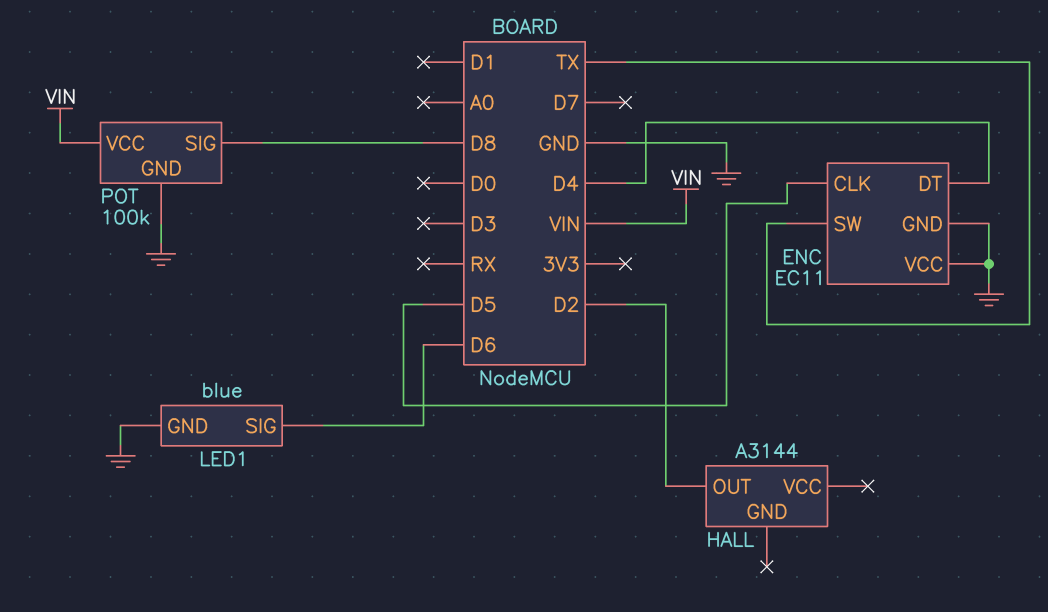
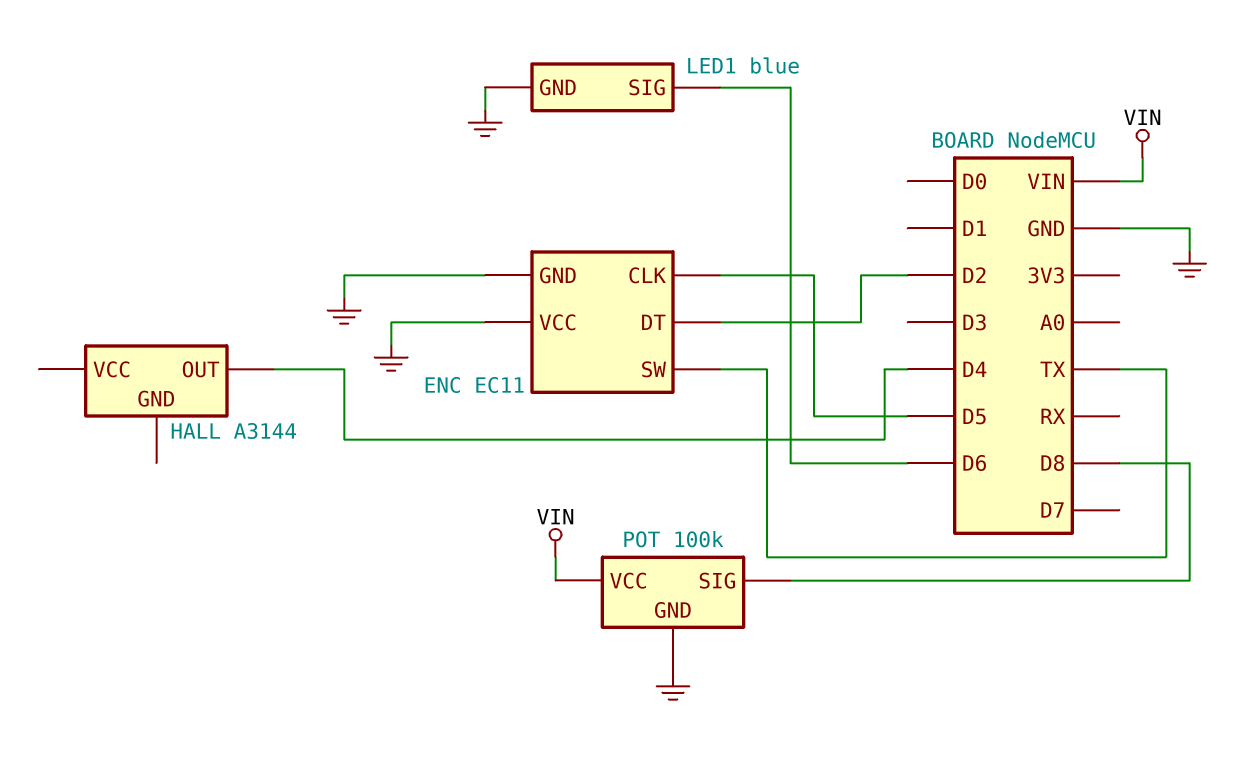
ENC pin DT: D4 -> D2
HALL pin OUT: D2 -> D4

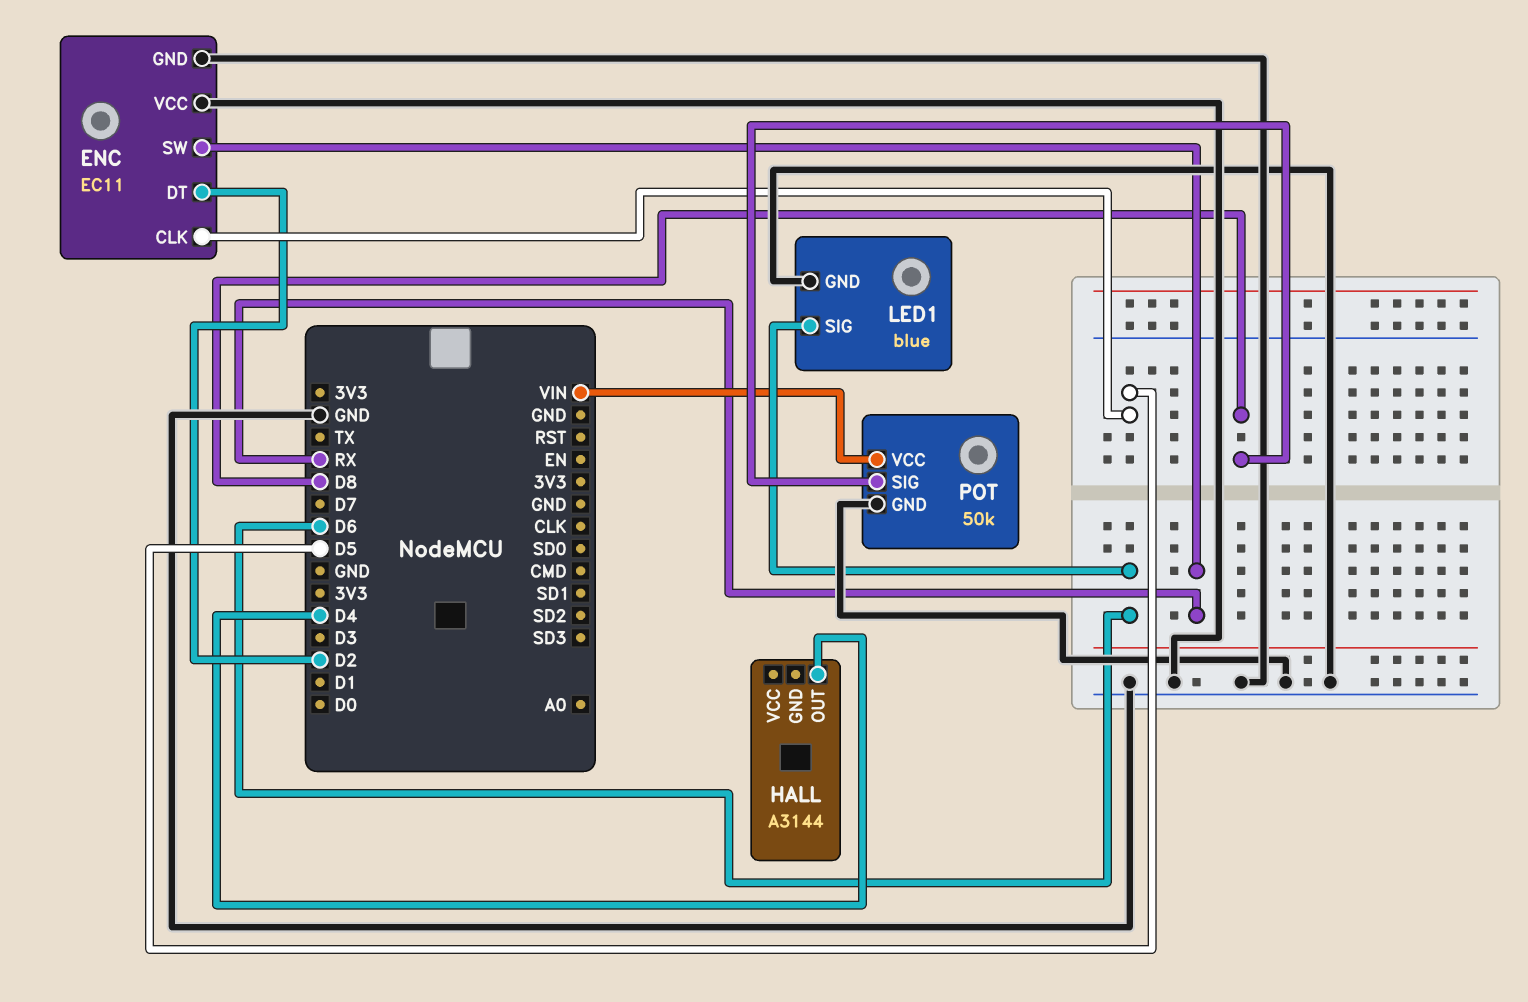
ENC pin SW: TX -> RX
POT: 100k -> 50k

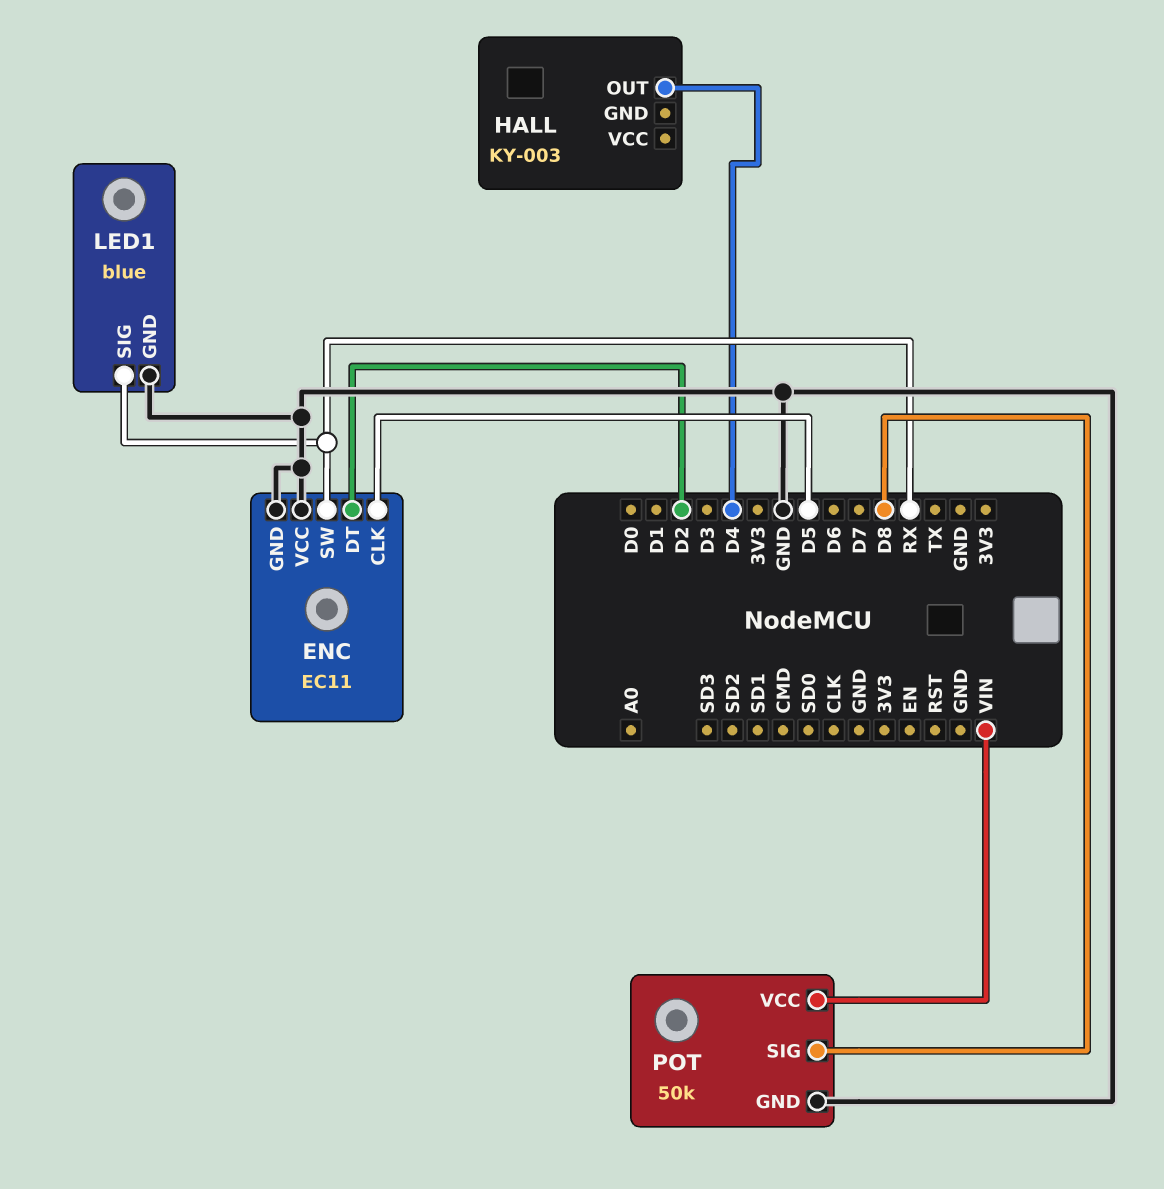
HALL: A3144 -> KY-003
LED1 pin SIG: D6 -> RX

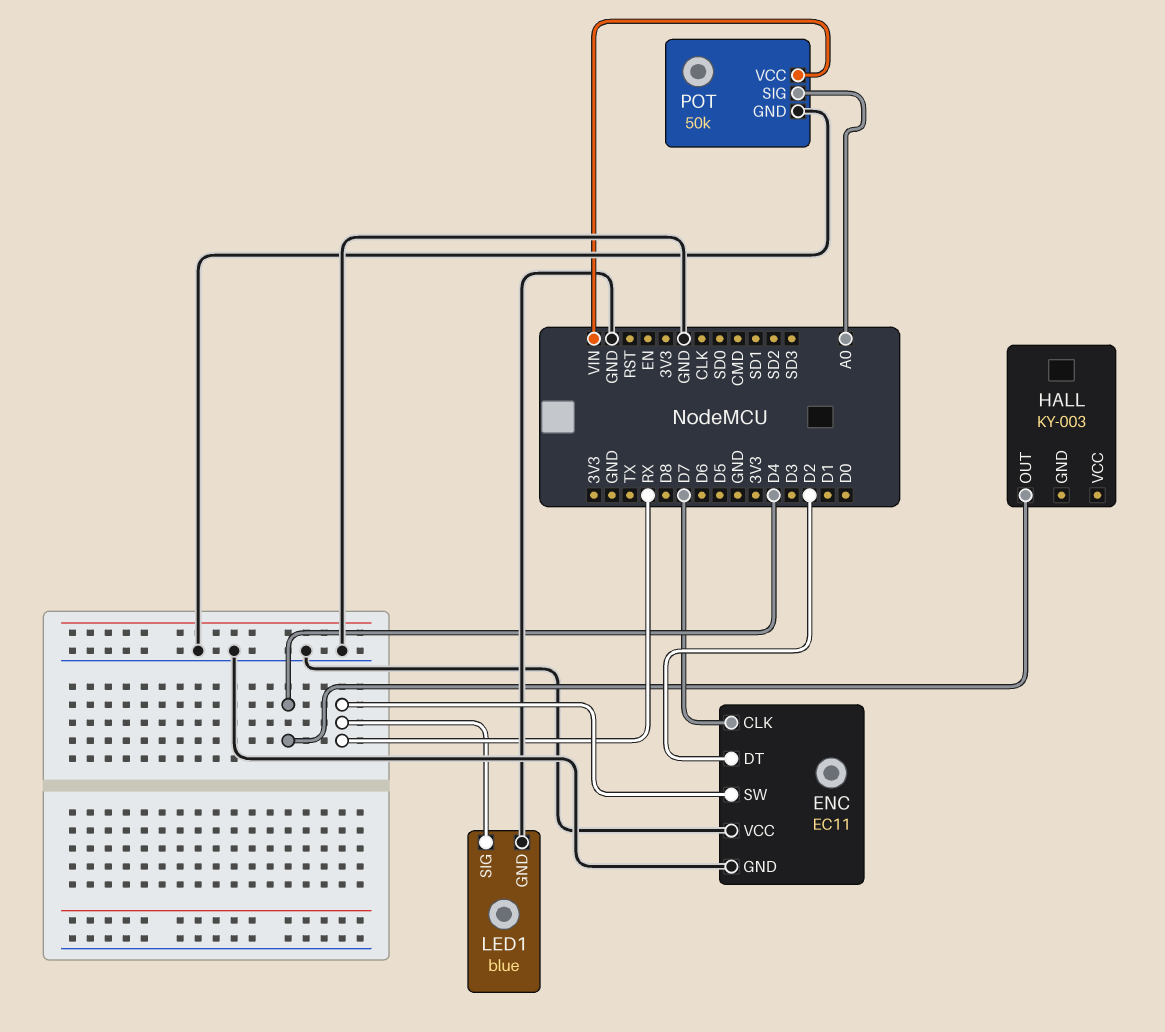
ENC pin CLK: D5 -> D7
POT pin SIG: D8 -> A0

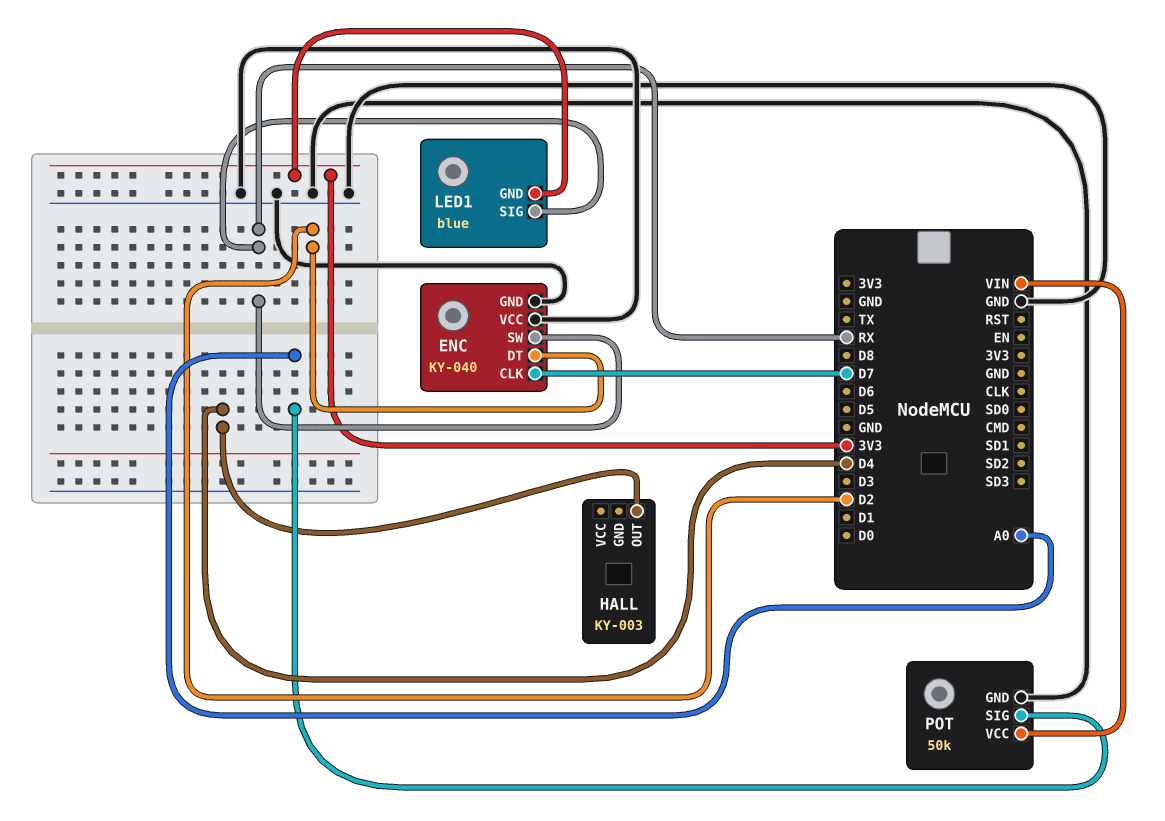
ENC: EC11 -> KY-040
LED1 pin GND: GND -> 3V3

